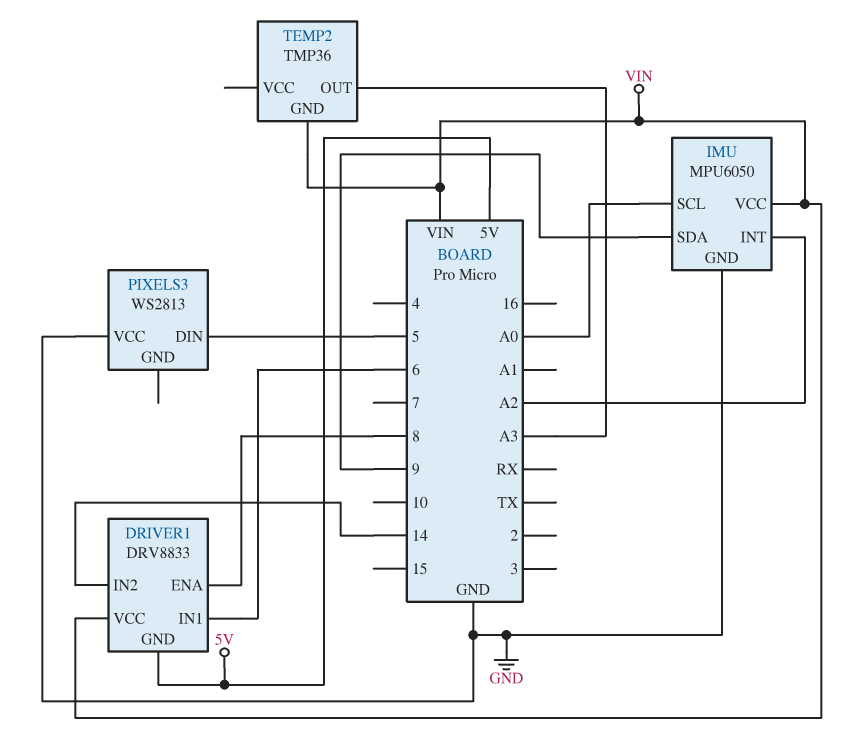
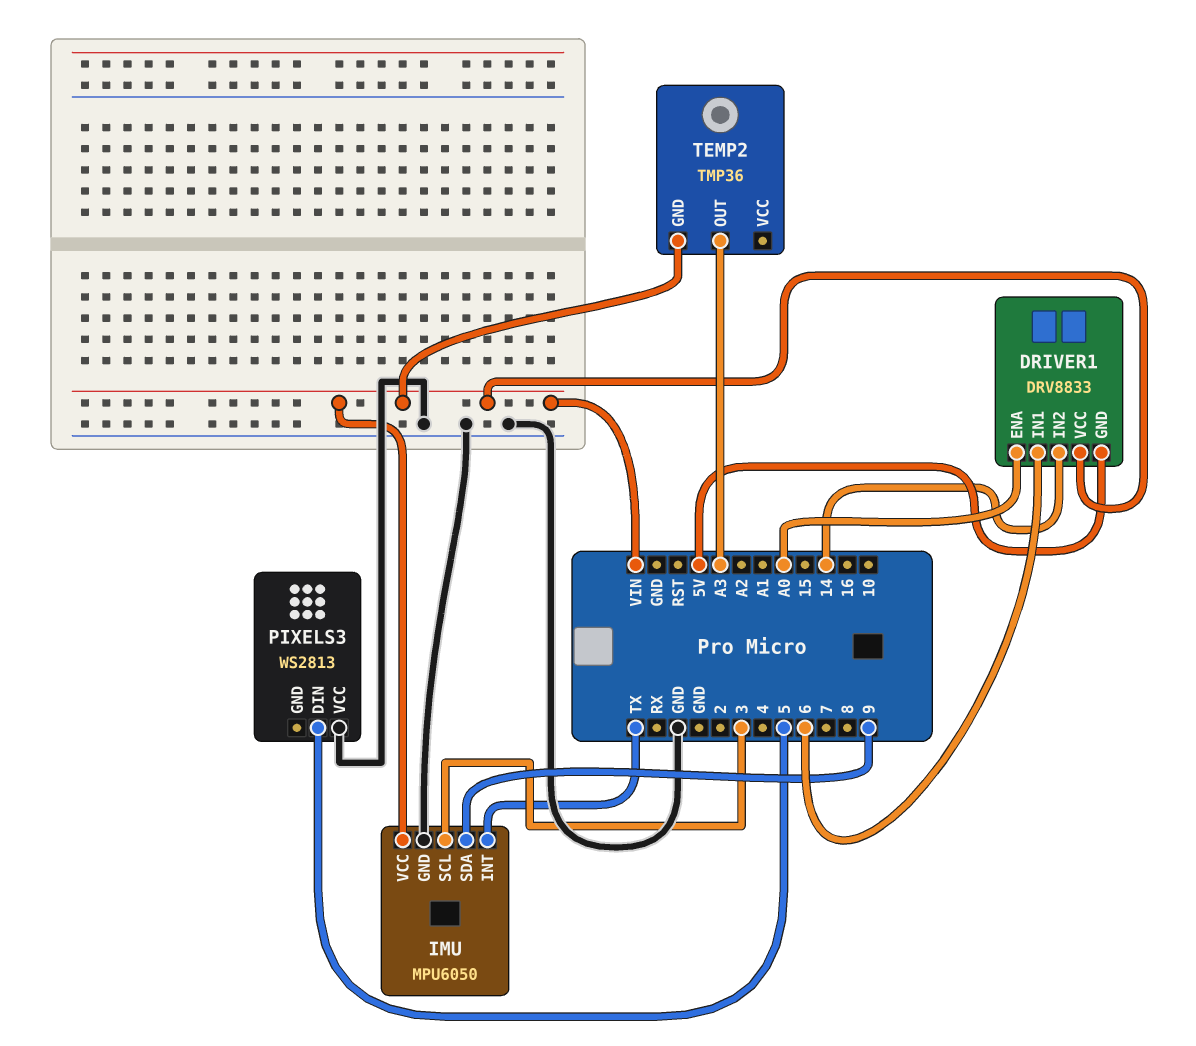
DRIVER1 pin ENA: 8 -> A0
IMU pin INT: A2 -> TX
IMU pin SCL: A0 -> 3

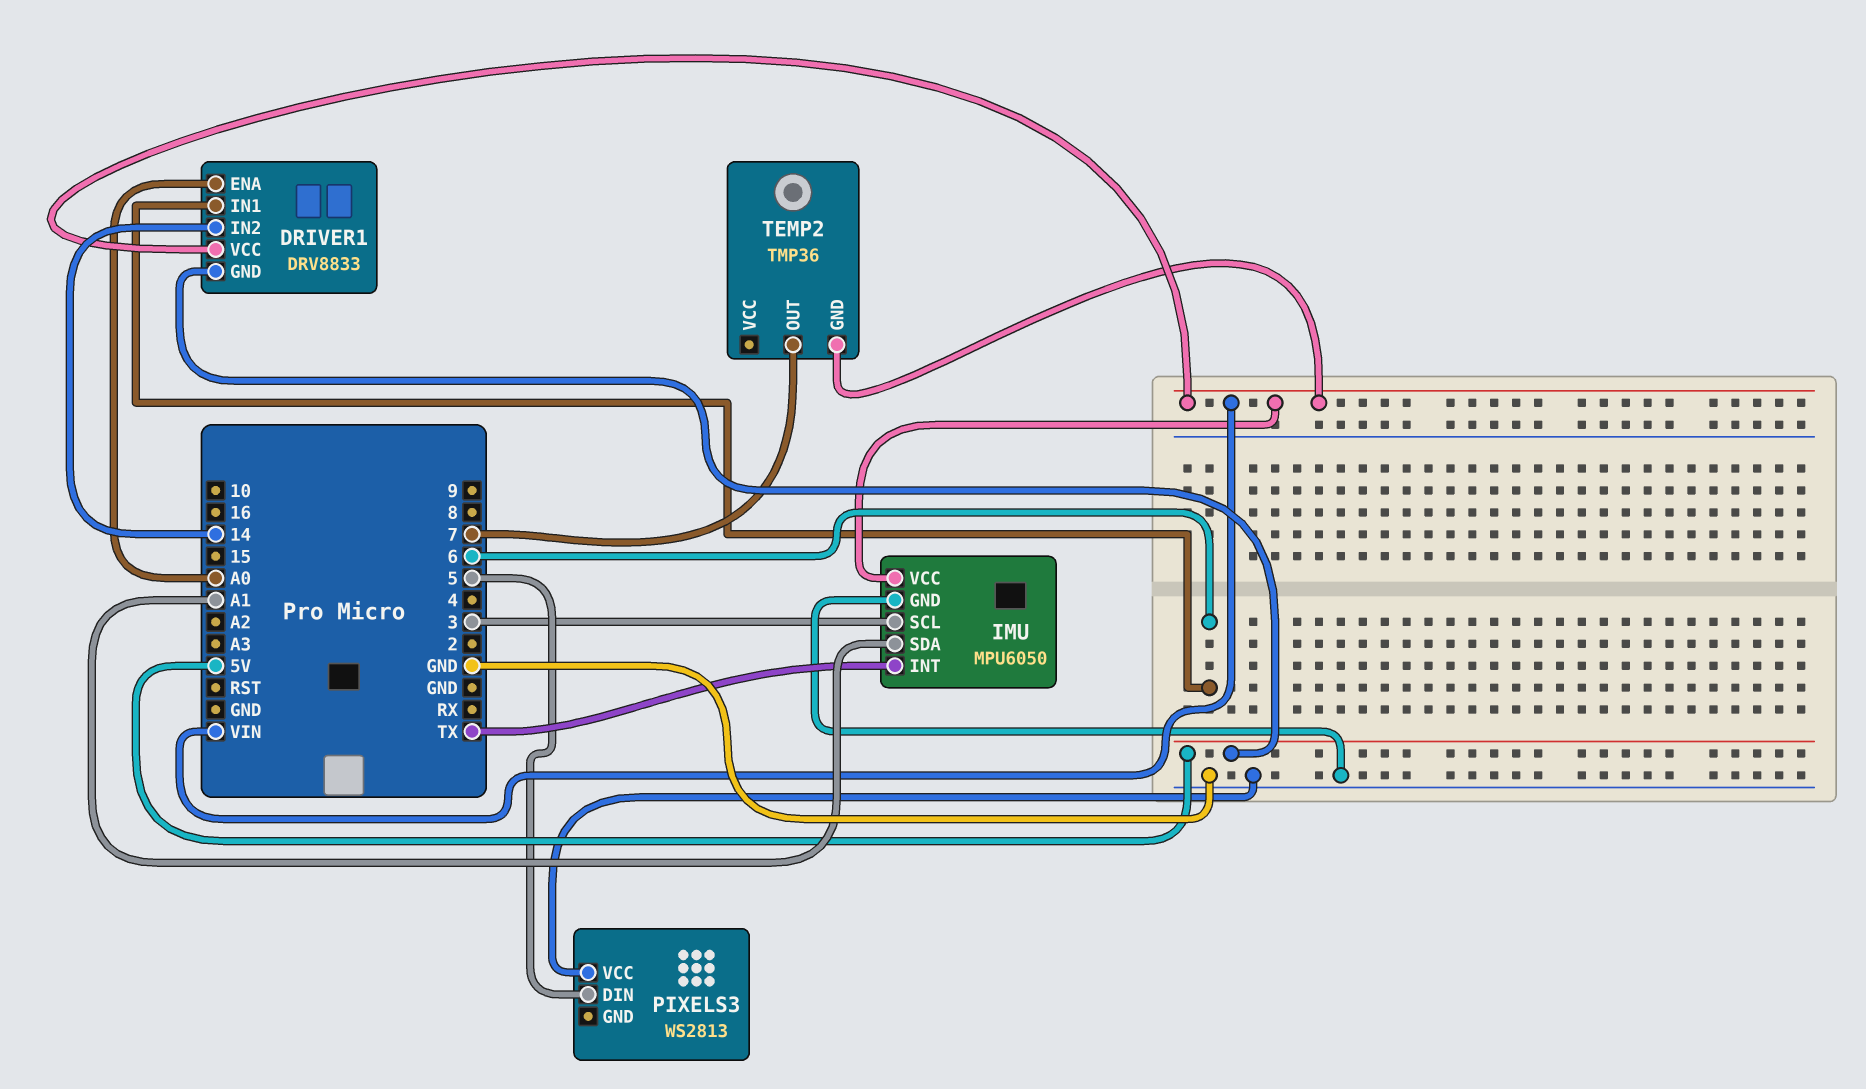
IMU pin SDA: 9 -> A1
TEMP2 pin OUT: A3 -> 7

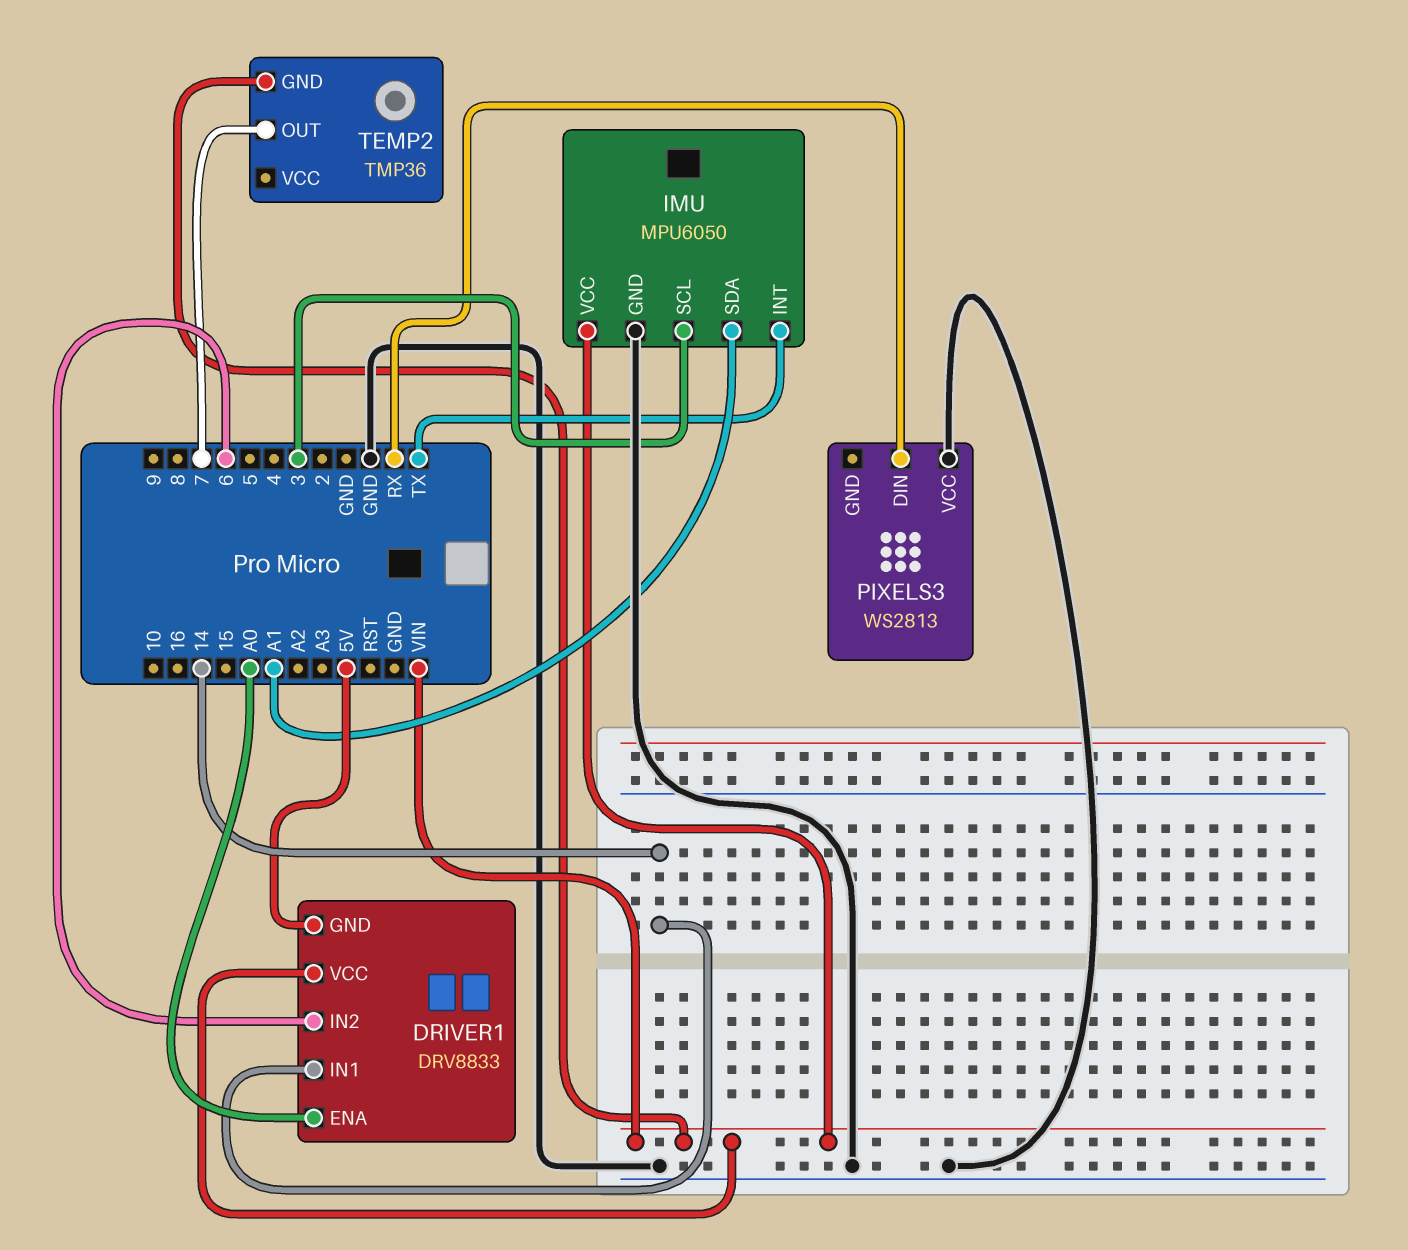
DRIVER1 pin IN1: 6 -> 14
DRIVER1 pin IN2: 14 -> 6
PIXELS3 pin DIN: 5 -> RX

